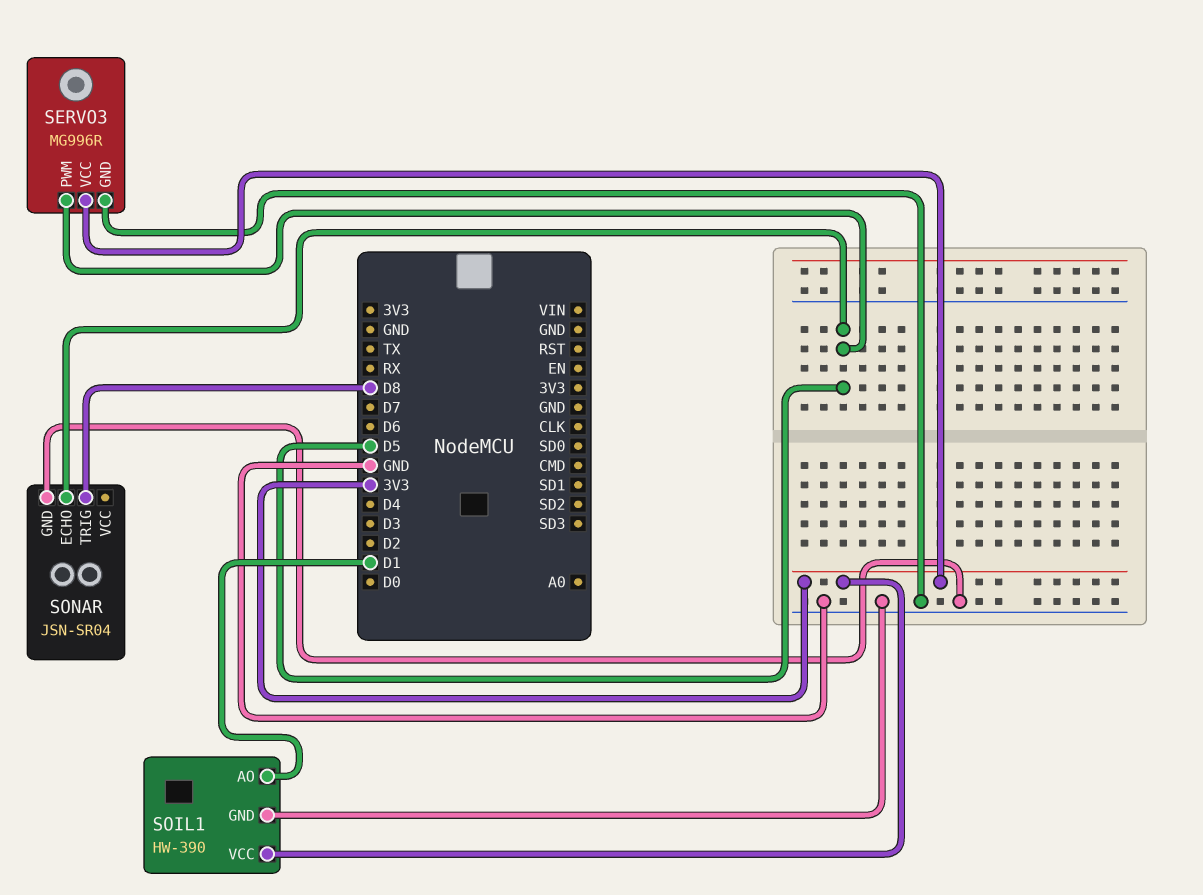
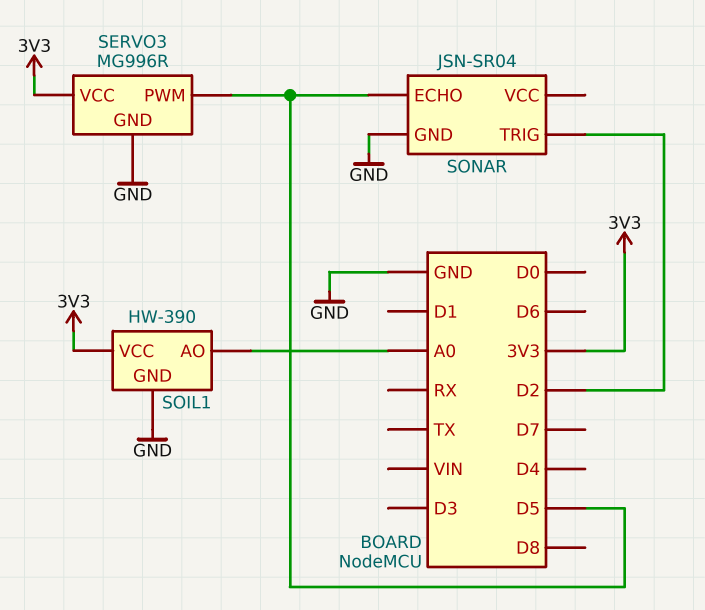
SOIL1 pin AO: D1 -> A0
SONAR pin TRIG: D8 -> D2

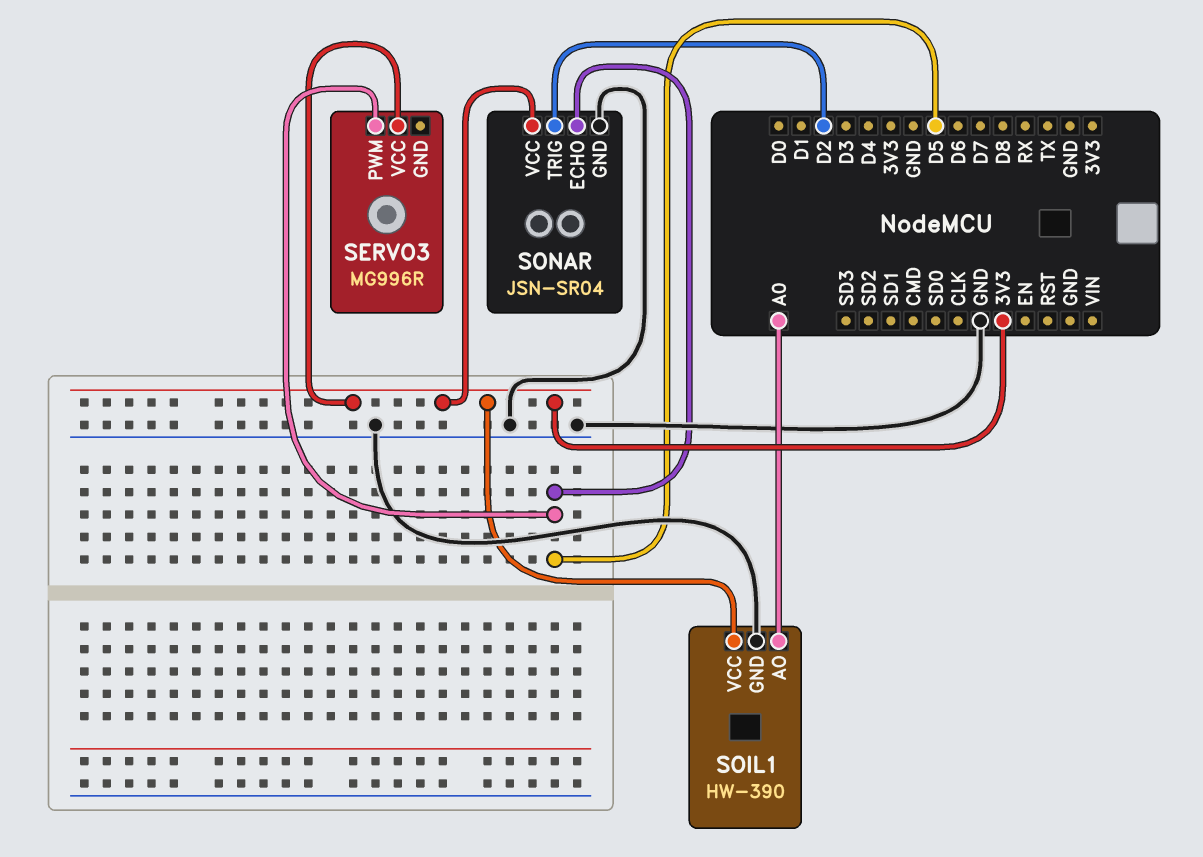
SERVO3 pin GND: GND -> none
SONAR pin VCC: none -> 3V3

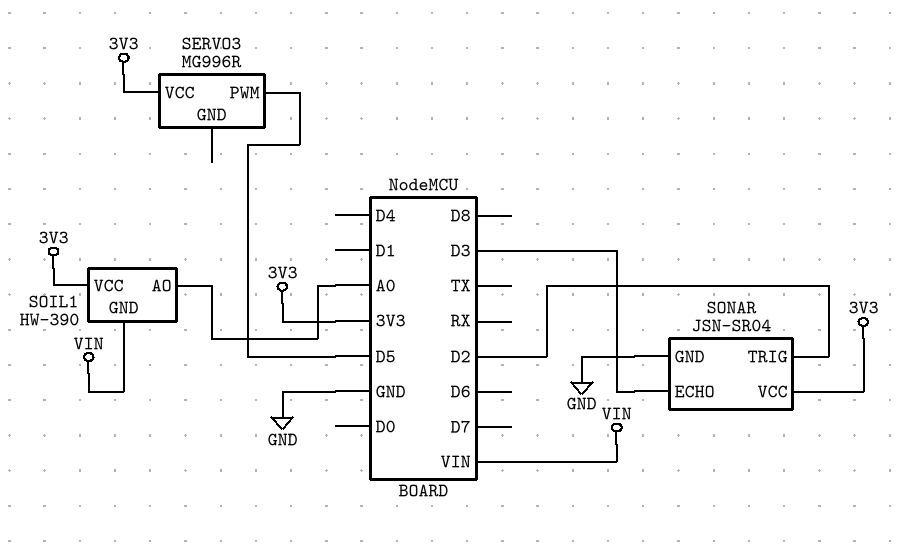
SOIL1 pin GND: GND -> VIN
SONAR pin ECHO: D5 -> D3

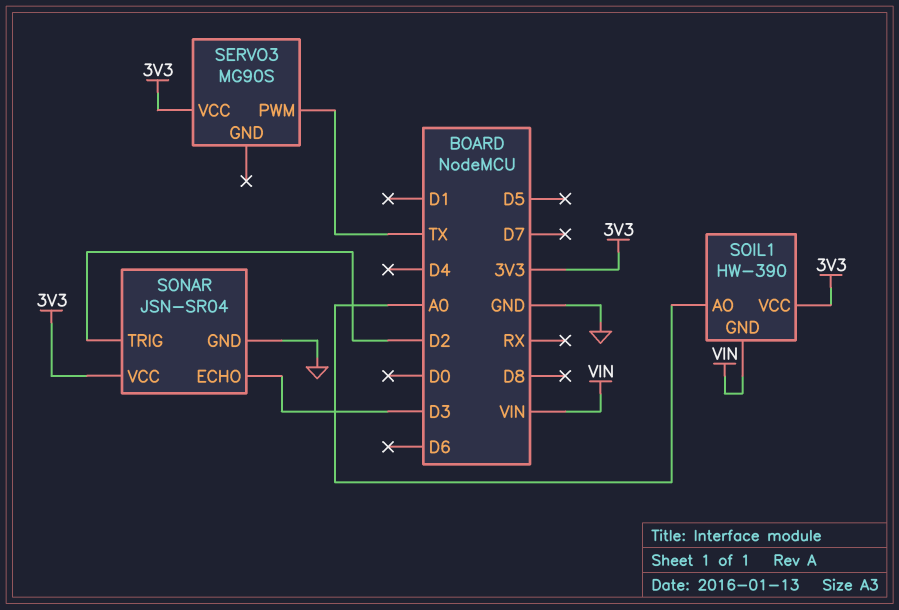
SERVO3: MG996R -> MG90S
SERVO3 pin PWM: D5 -> TX

